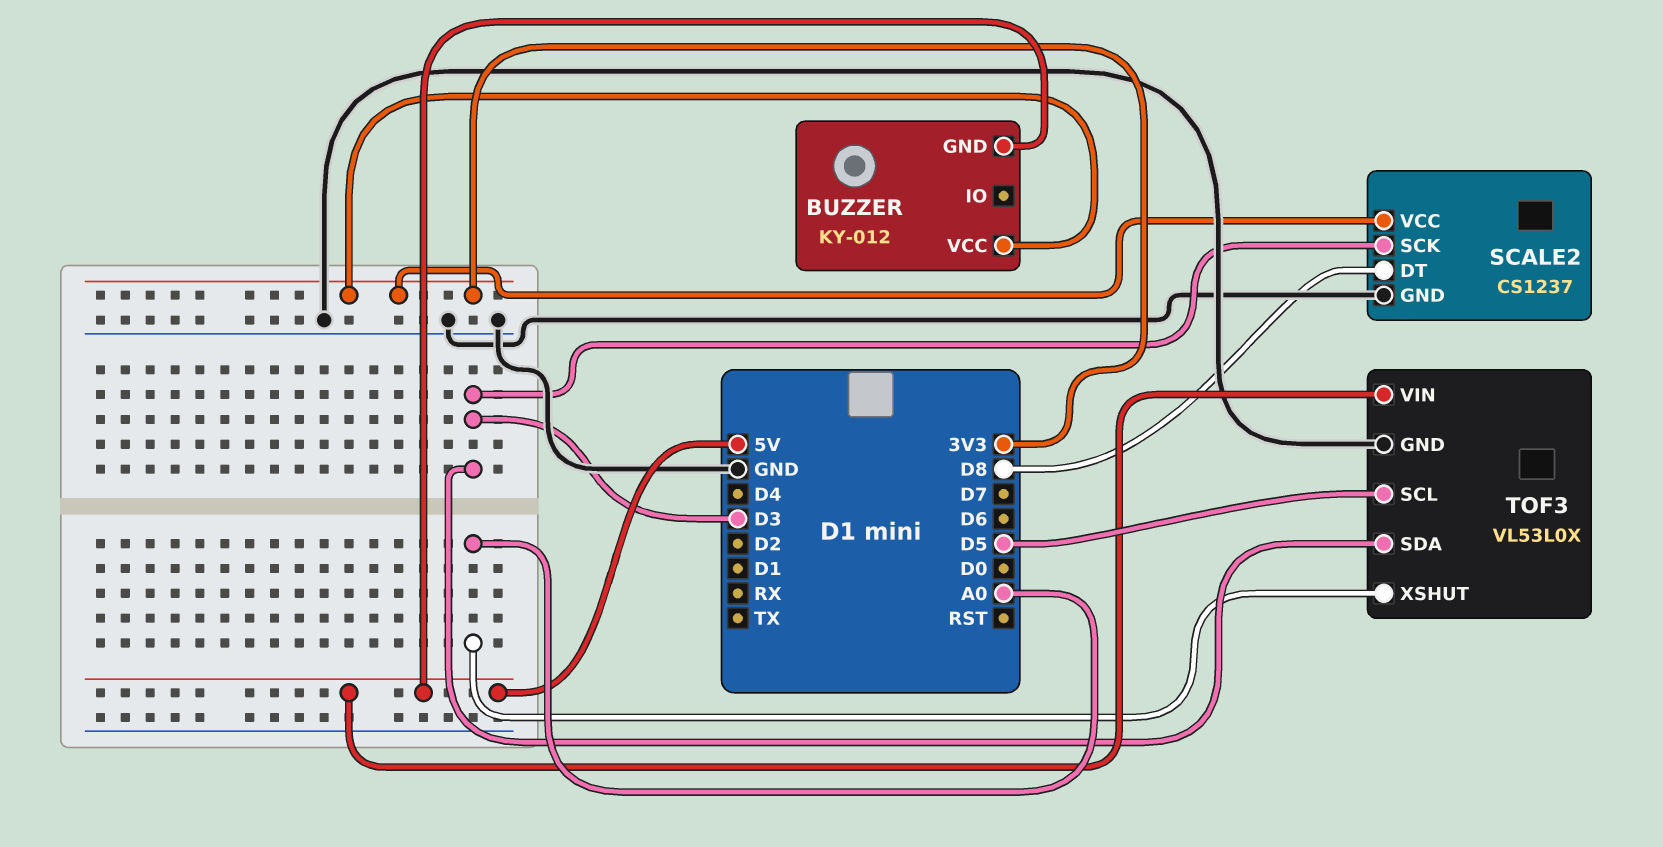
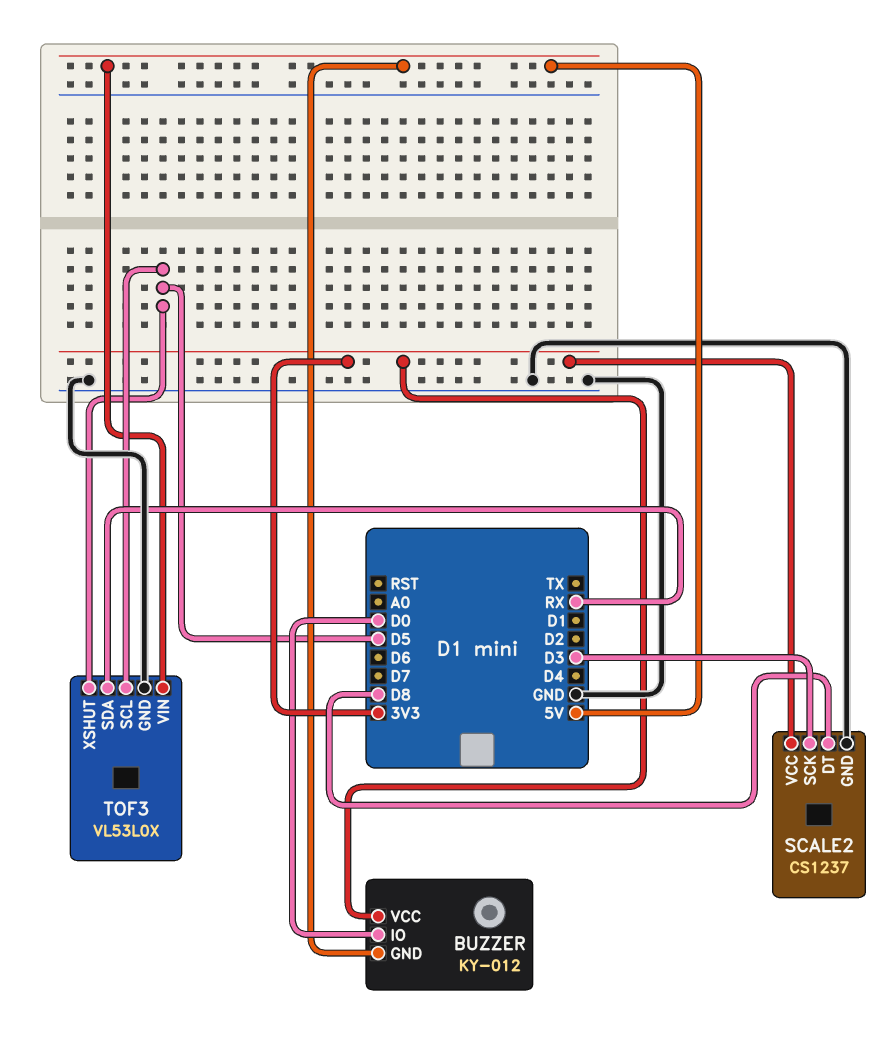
BUZZER pin IO: none -> D0
TOF3 pin SDA: D3 -> RX
TOF3 pin XSHUT: A0 -> D5

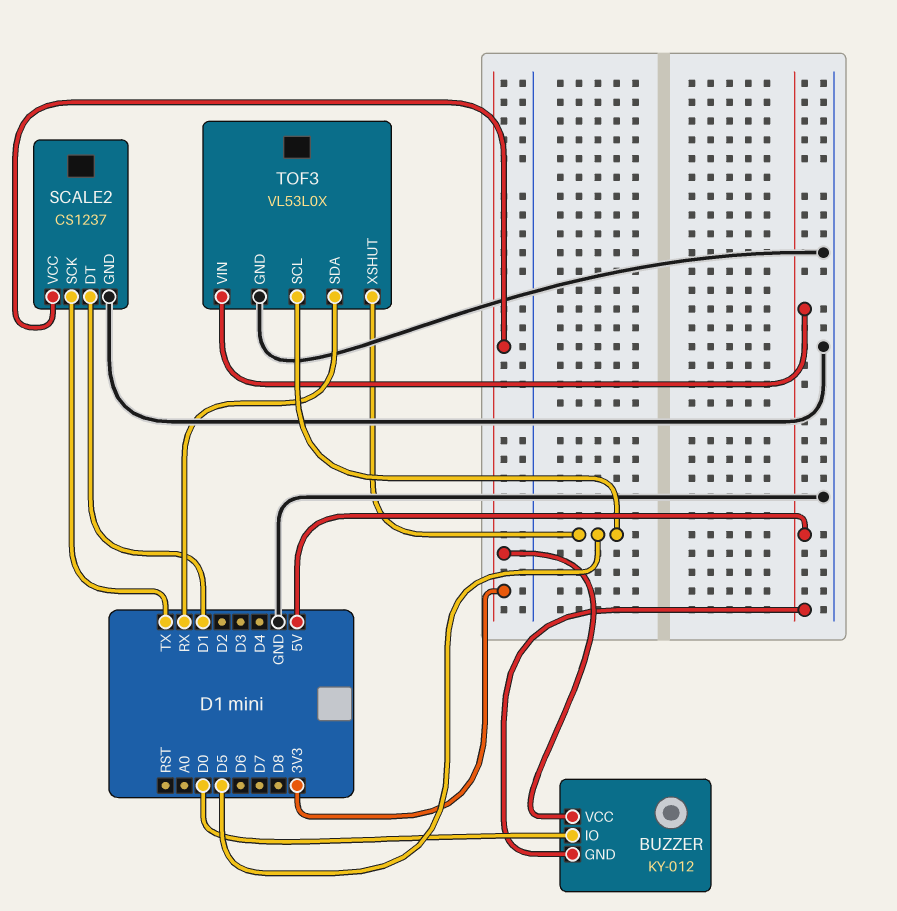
SCALE2 pin DT: D8 -> D1
SCALE2 pin SCK: D3 -> TX

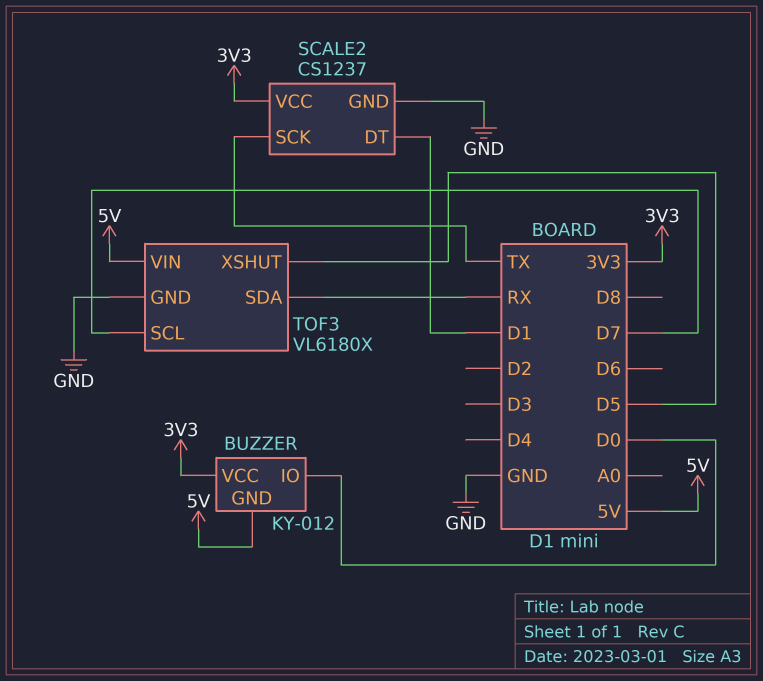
TOF3: VL53L0X -> VL6180X
TOF3 pin SCL: D5 -> D7

